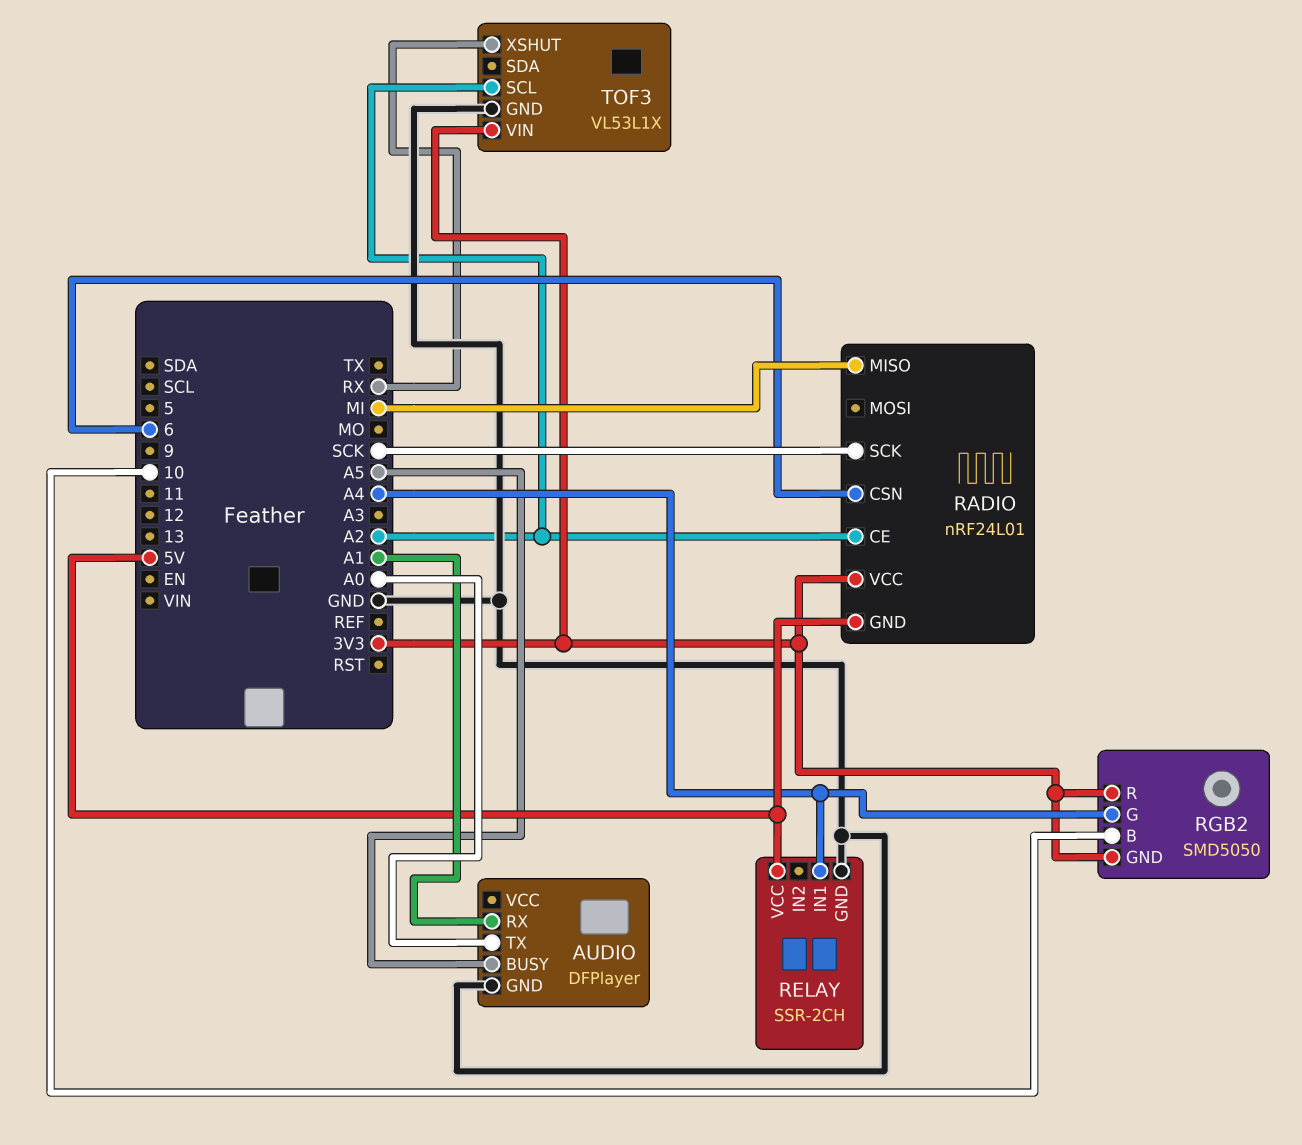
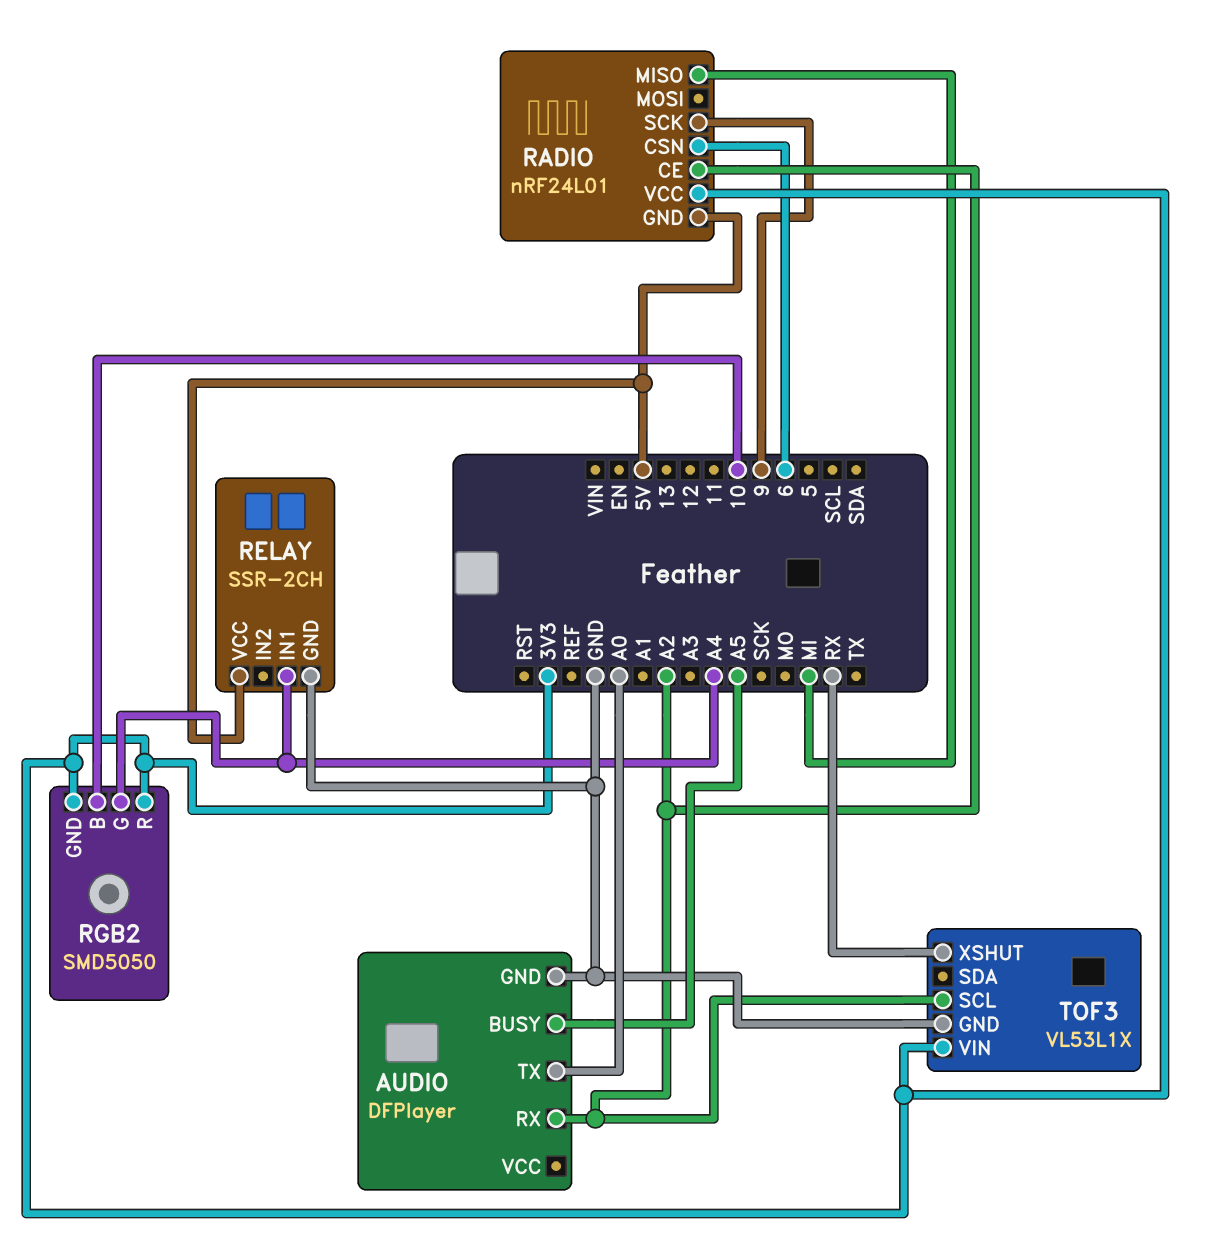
AUDIO pin RX: A1 -> A2
RADIO pin SCK: SCK -> 9

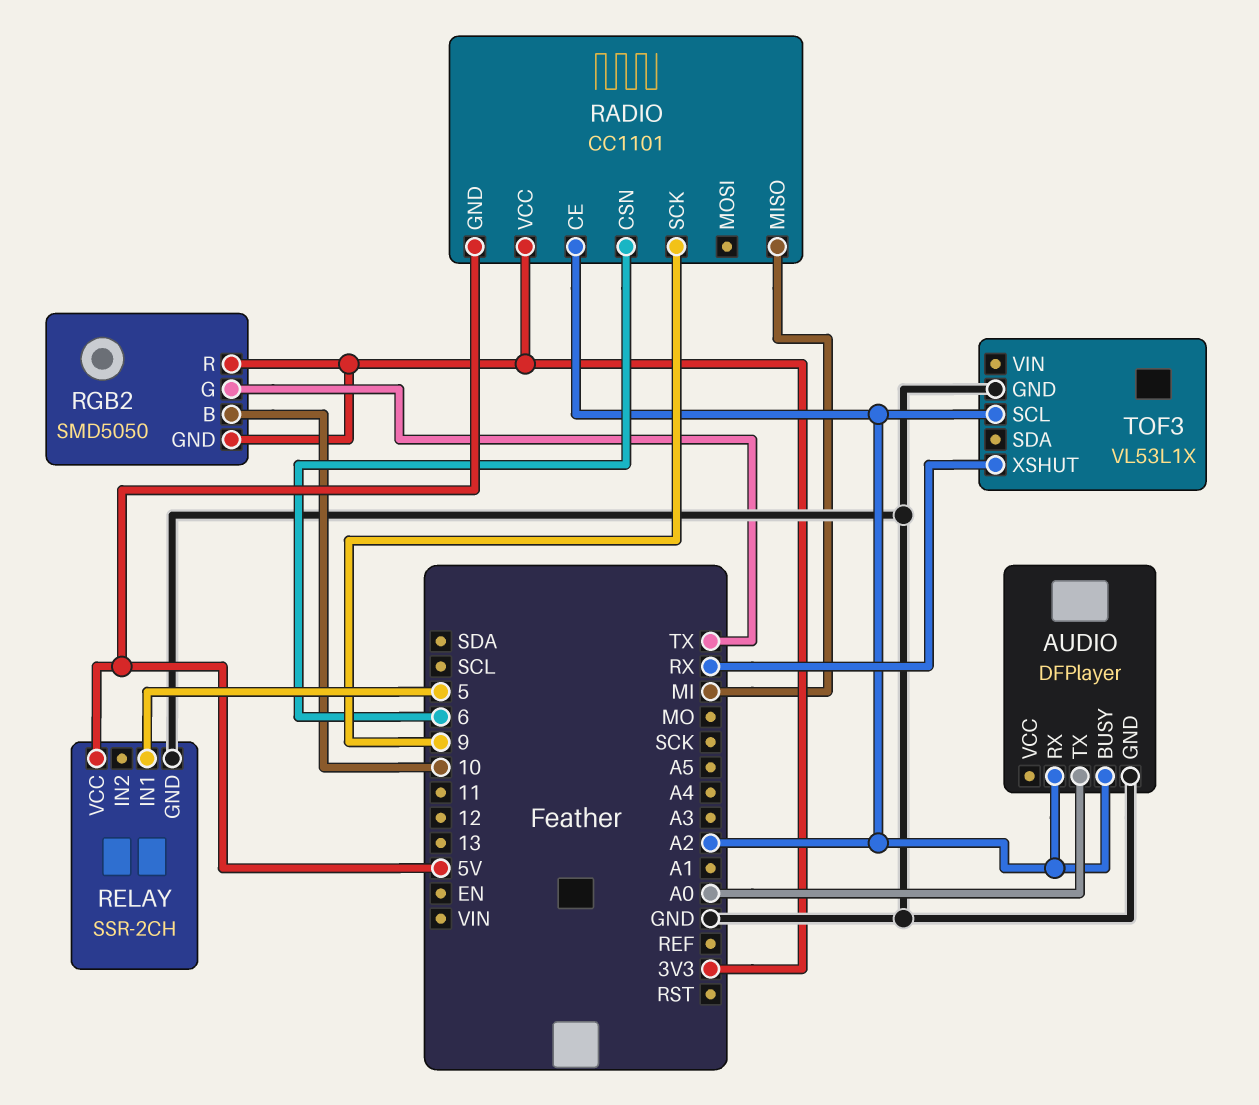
AUDIO pin BUSY: A5 -> A2
RADIO: nRF24L01 -> CC1101
RELAY pin IN1: A4 -> 5
RGB2 pin G: A4 -> TX
TOF3 pin VIN: 3V3 -> none

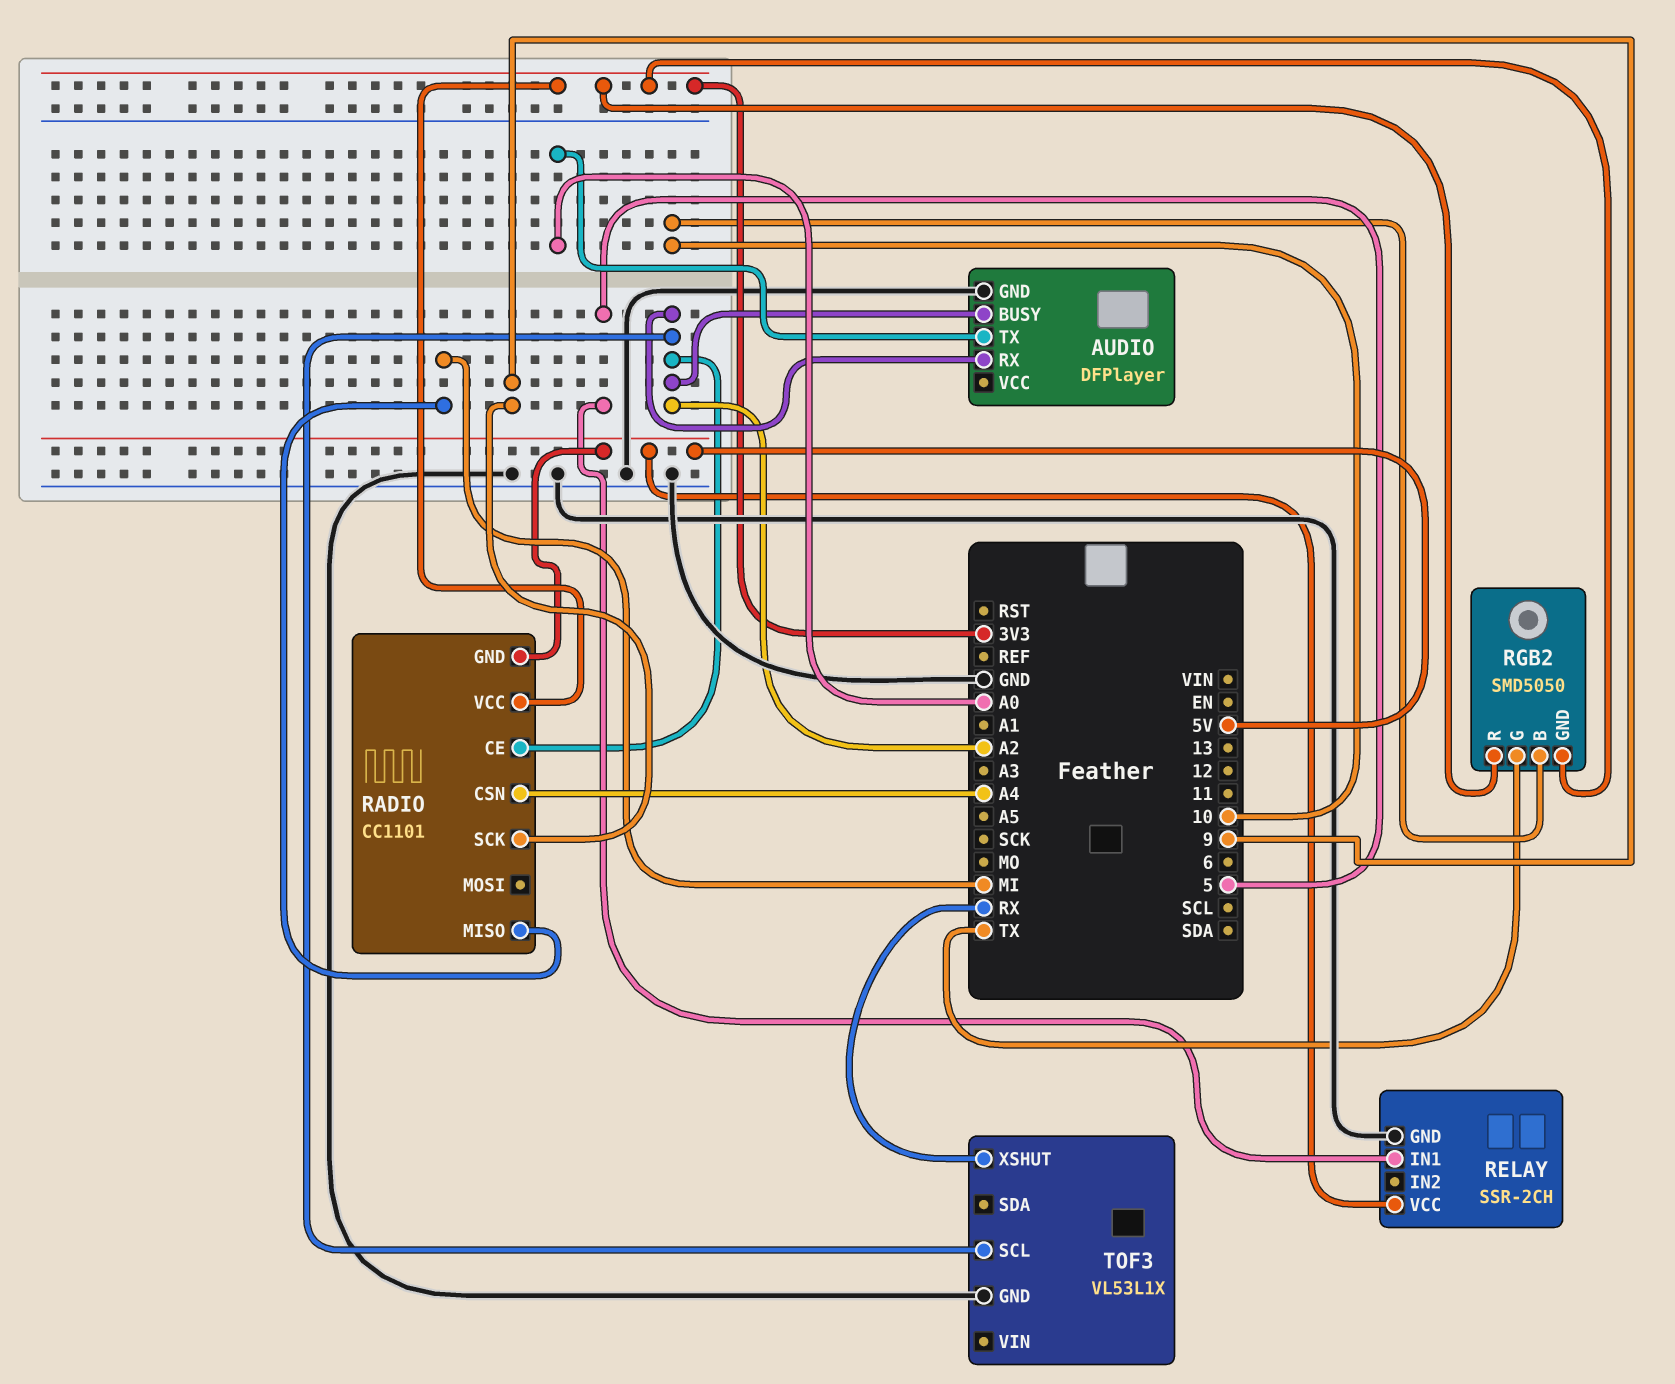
RADIO pin CSN: 6 -> A4

